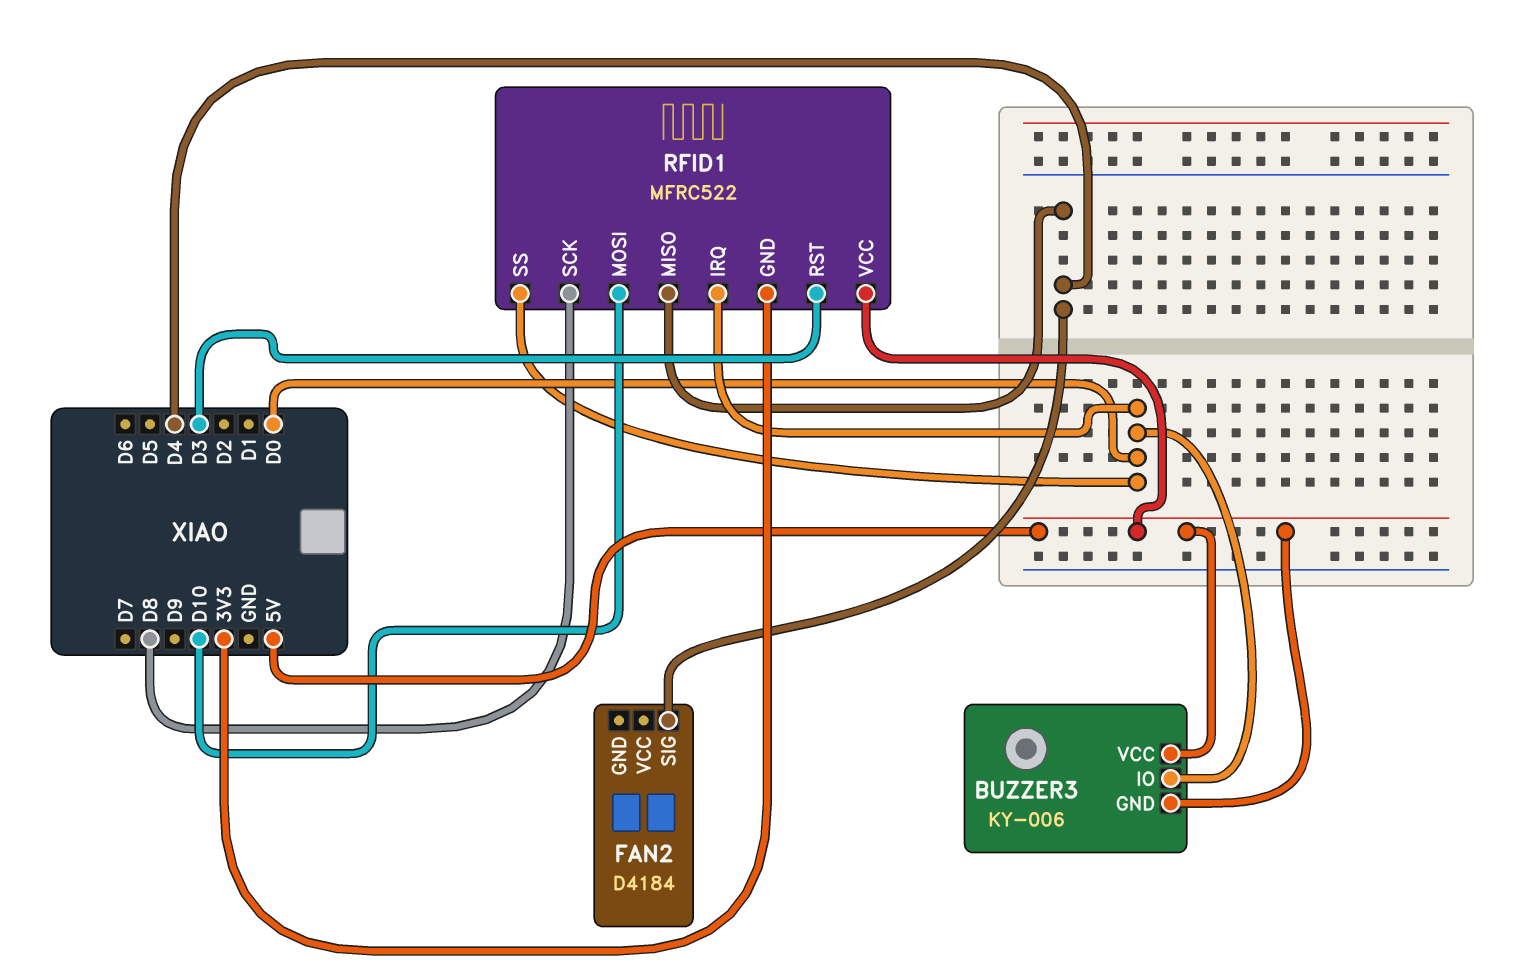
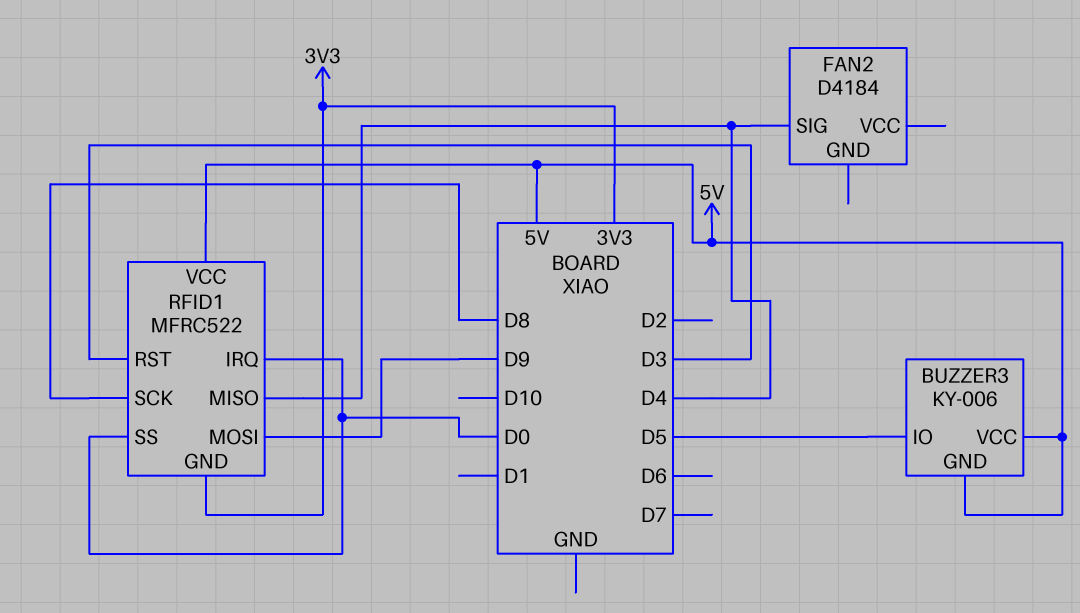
BUZZER3 pin IO: D0 -> D5
RFID1 pin MOSI: D10 -> D9

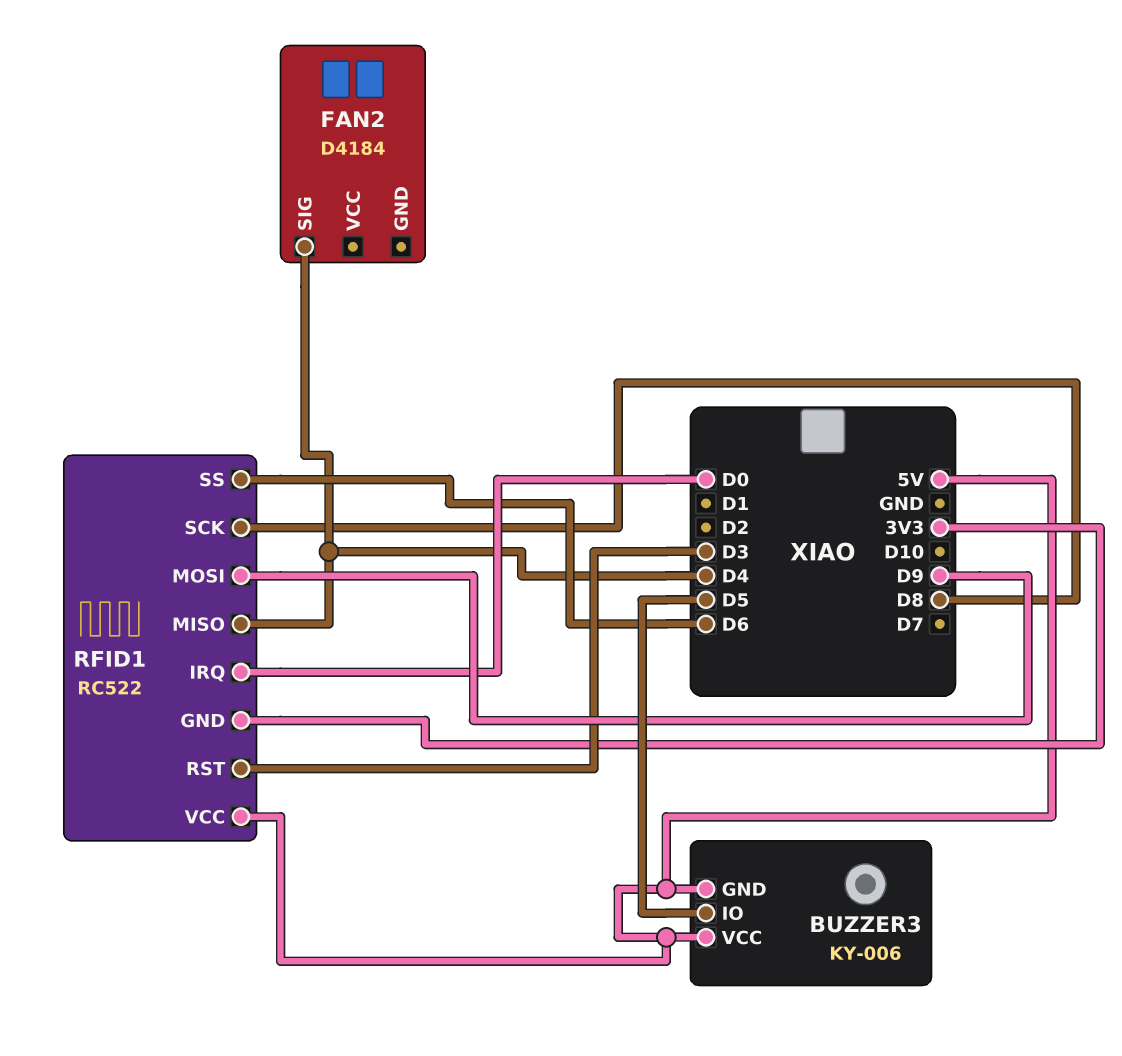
RFID1: MFRC522 -> RC522
RFID1 pin SS: D0 -> D6

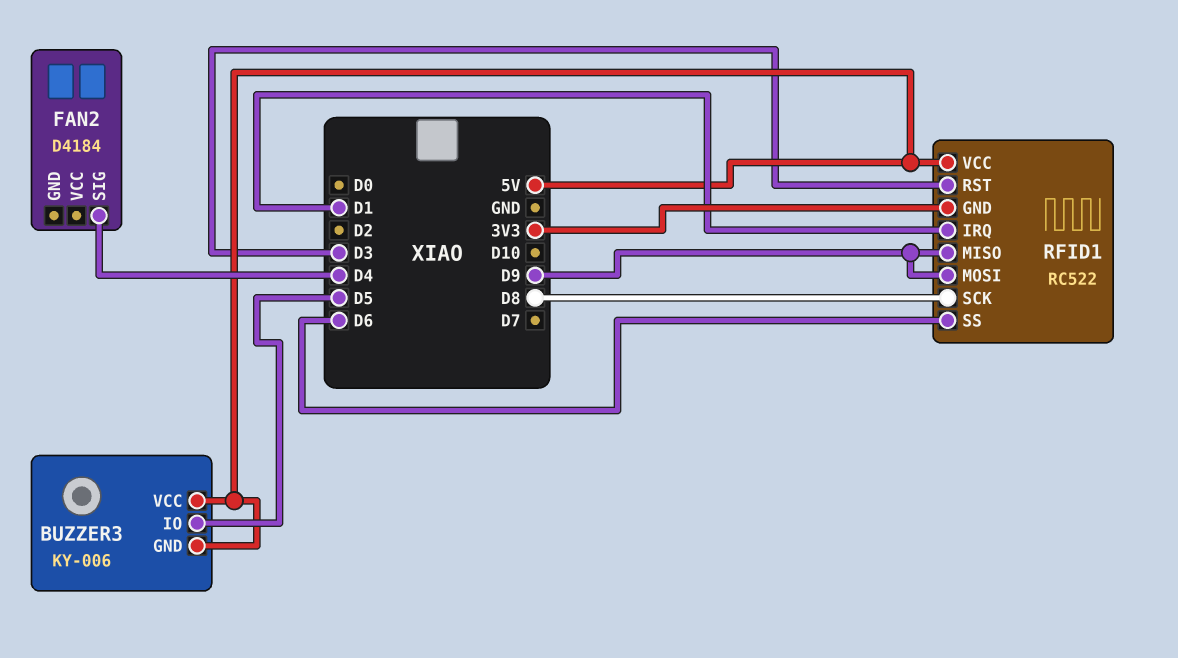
RFID1 pin IRQ: D0 -> D1
RFID1 pin MISO: D4 -> D9

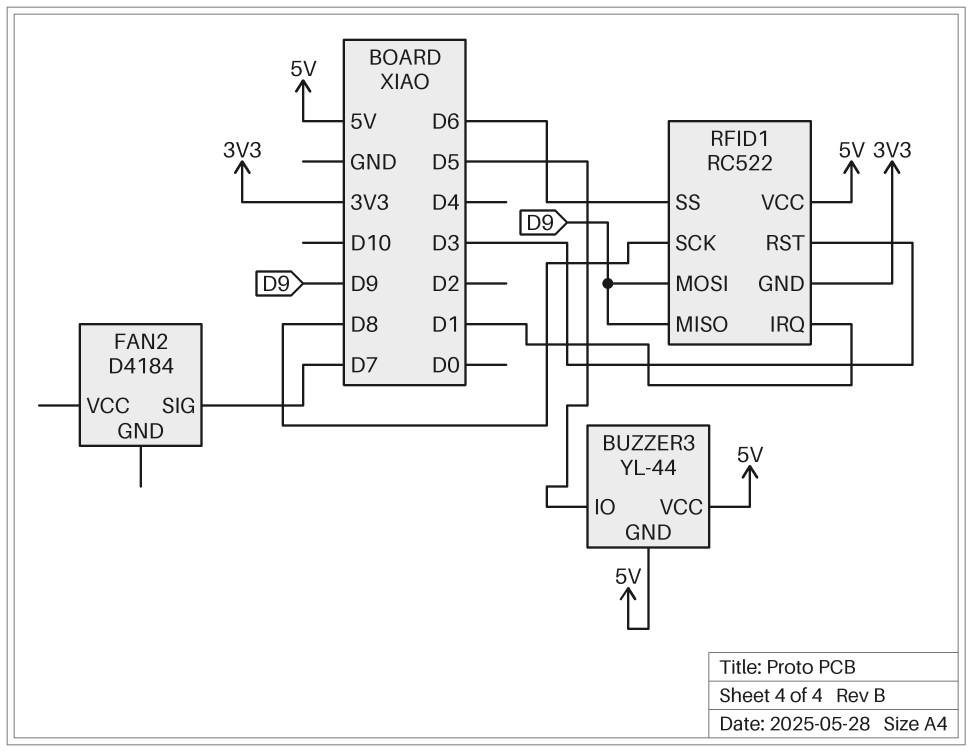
BUZZER3: KY-006 -> YL-44
FAN2 pin SIG: D4 -> D7

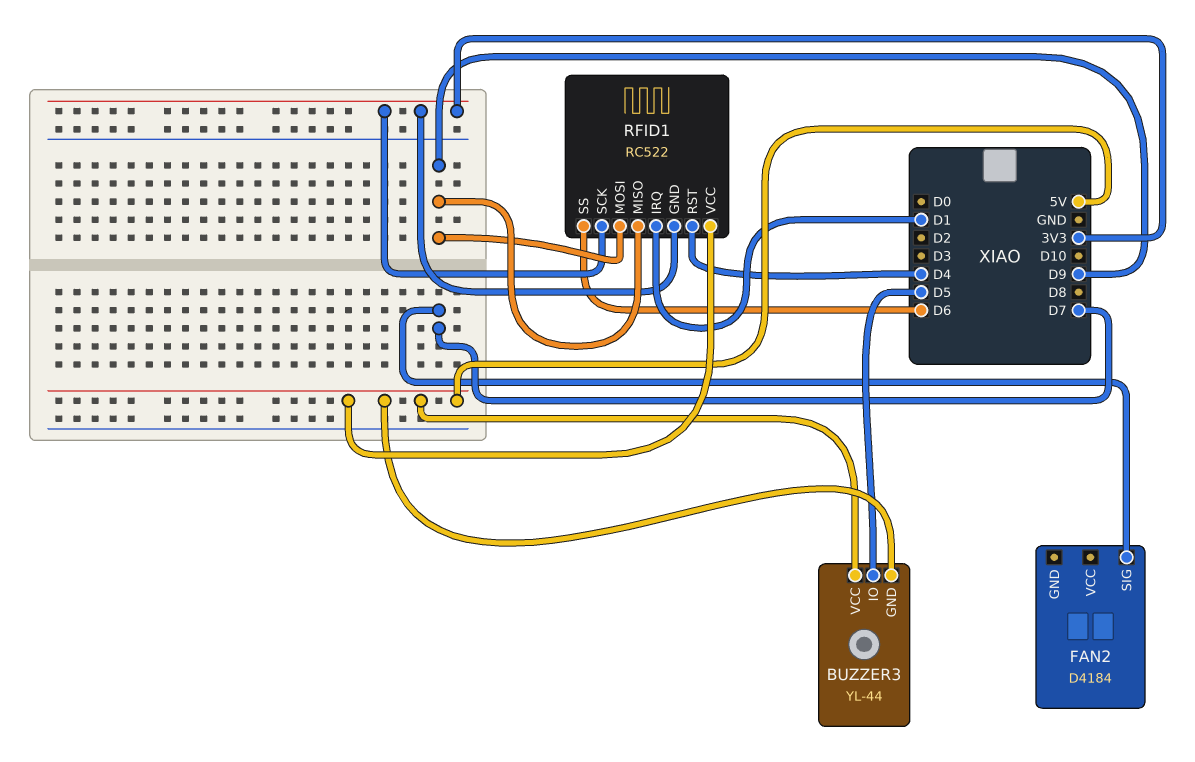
RFID1 pin RST: D3 -> D4
RFID1 pin SCK: D8 -> 3V3

